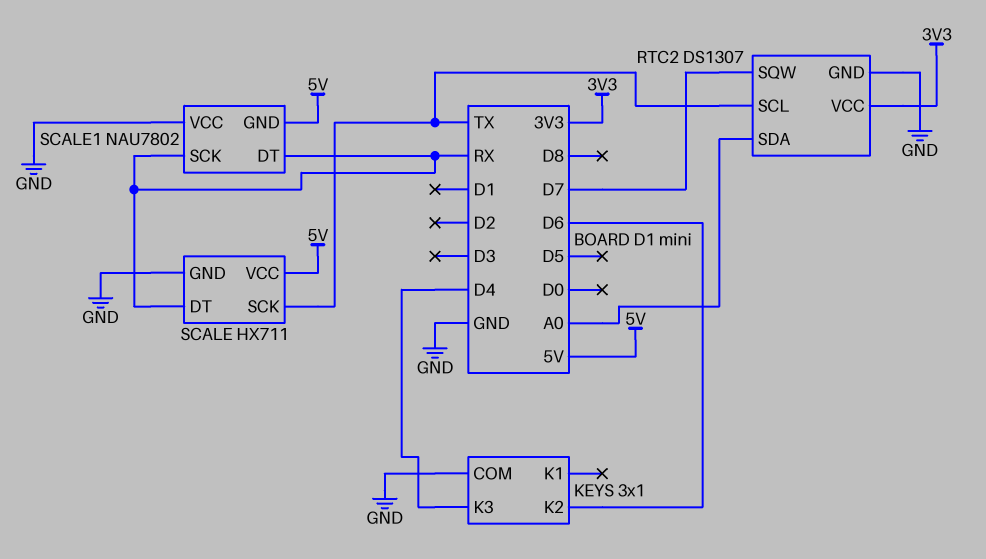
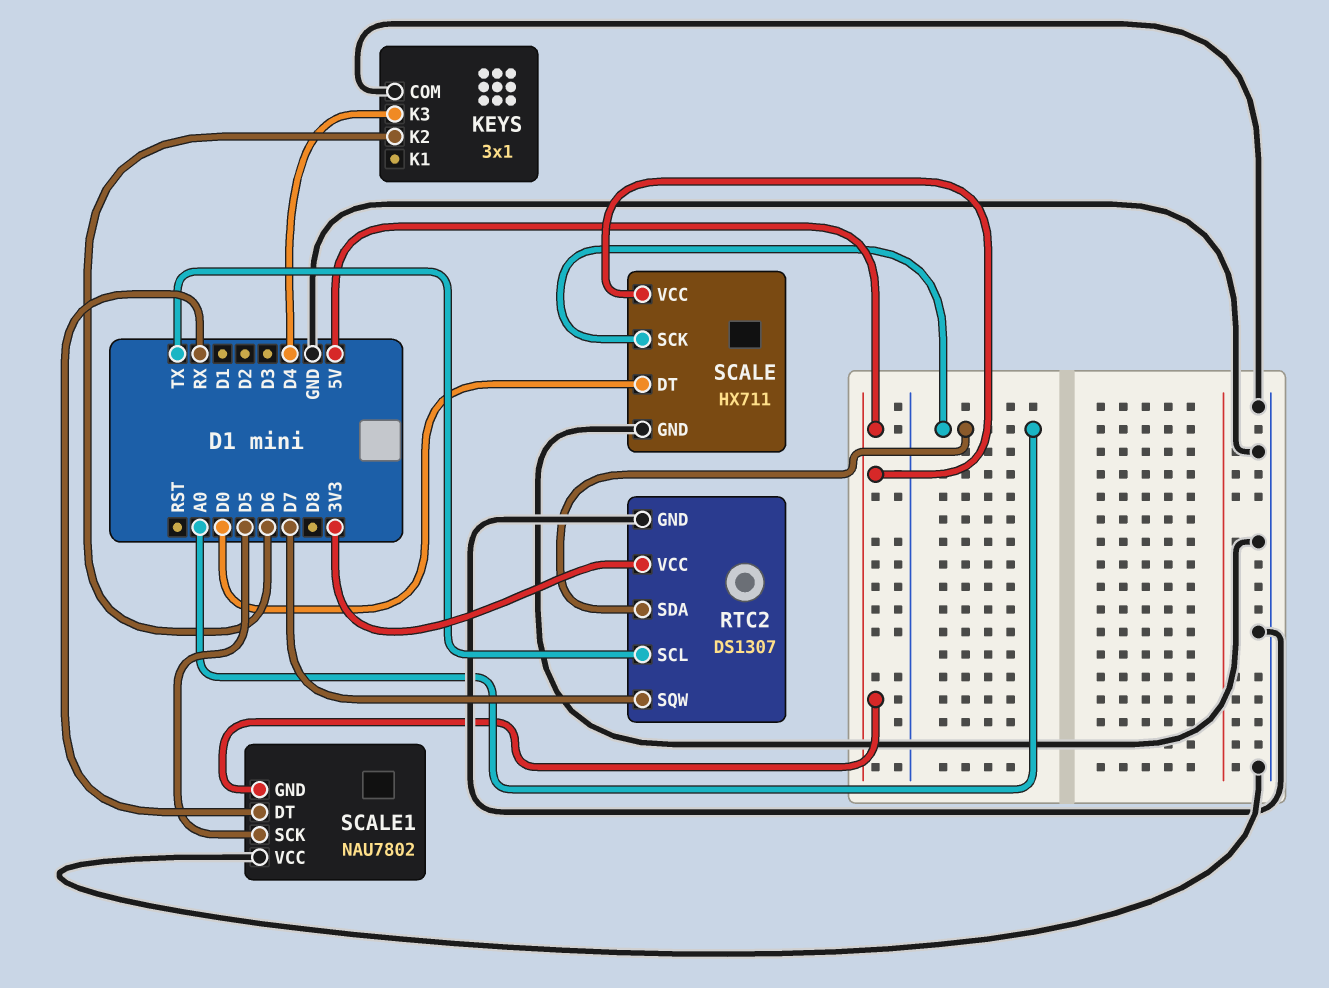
SCALE pin DT: RX -> D0
SCALE pin SCK: TX -> A0
SCALE1 pin SCK: RX -> D5

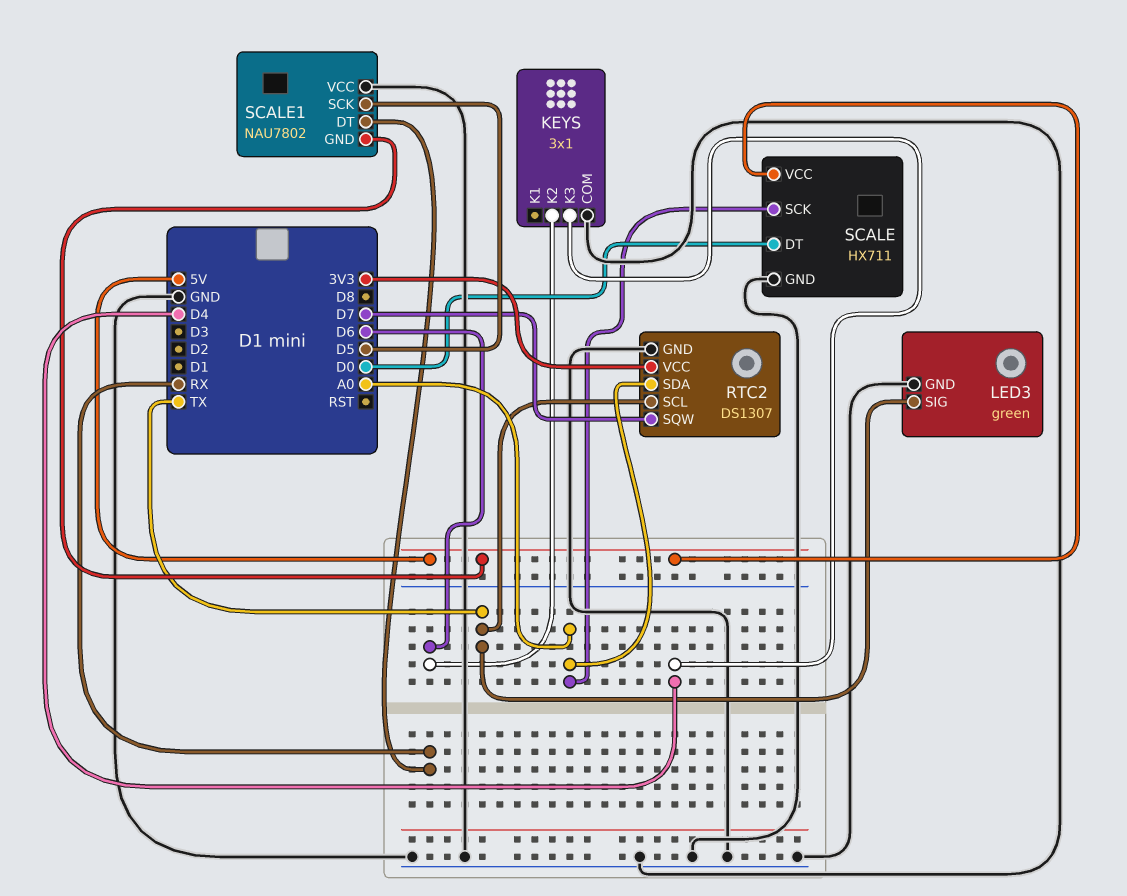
LED3: none -> green
LED3 pin GND: none -> GND
LED3 pin SIG: none -> TX

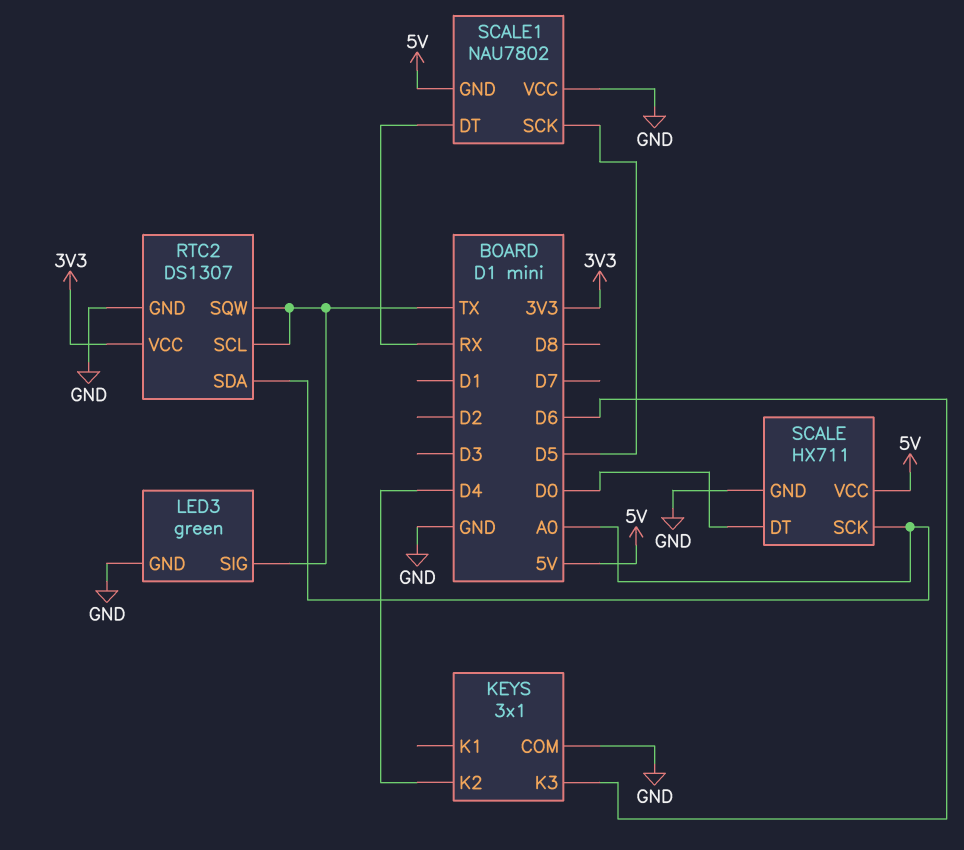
KEYS pin K2: D6 -> D4
KEYS pin K3: D4 -> D6
RTC2 pin SQW: D7 -> TX

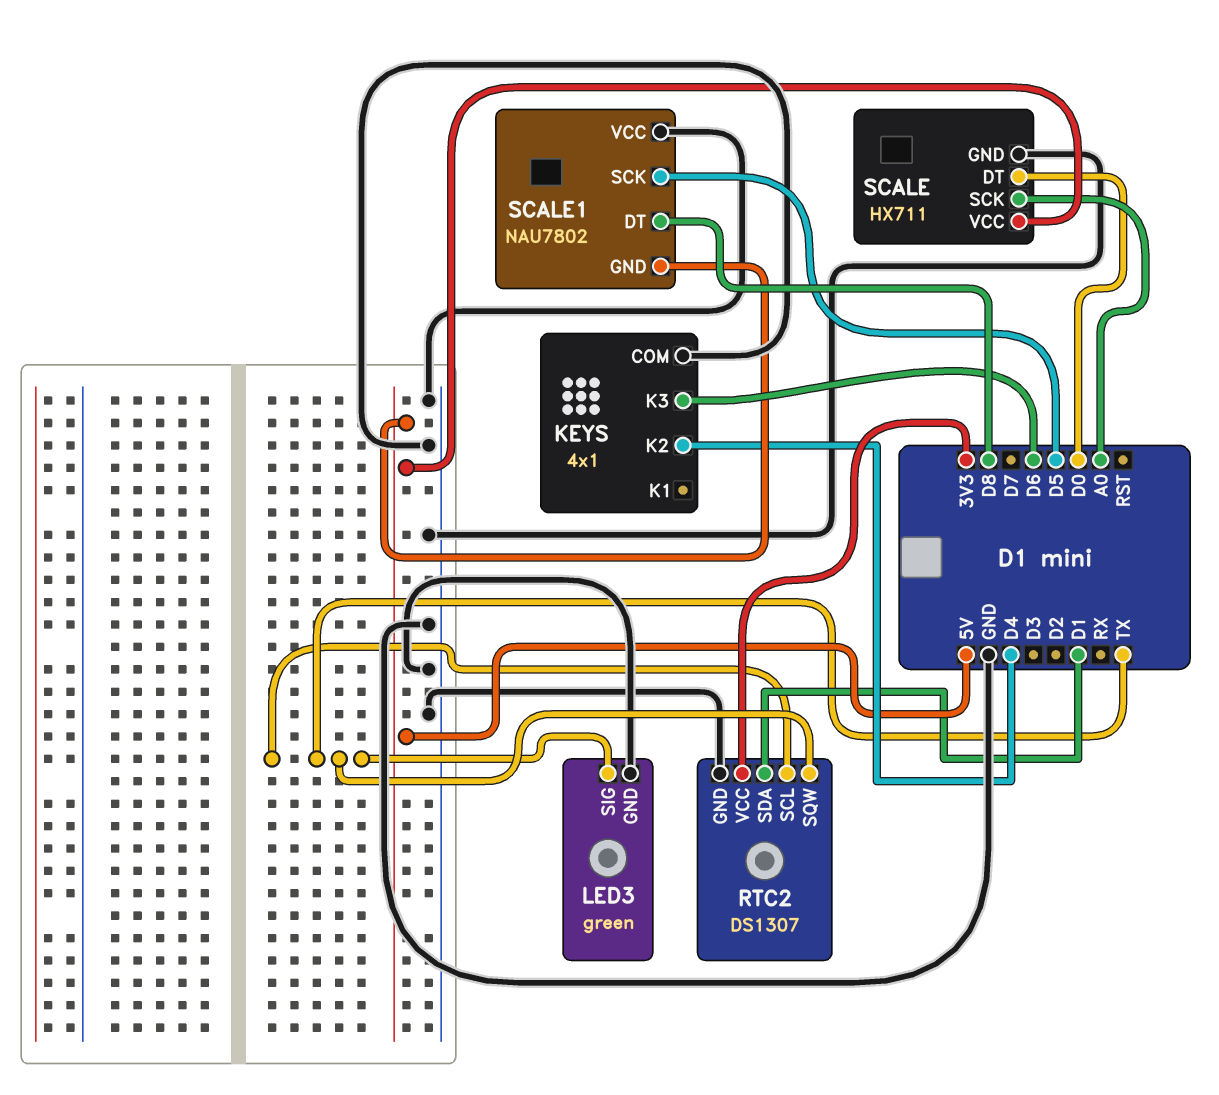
KEYS: 3x1 -> 4x1
RTC2 pin SDA: A0 -> D1
SCALE1 pin DT: RX -> D8

